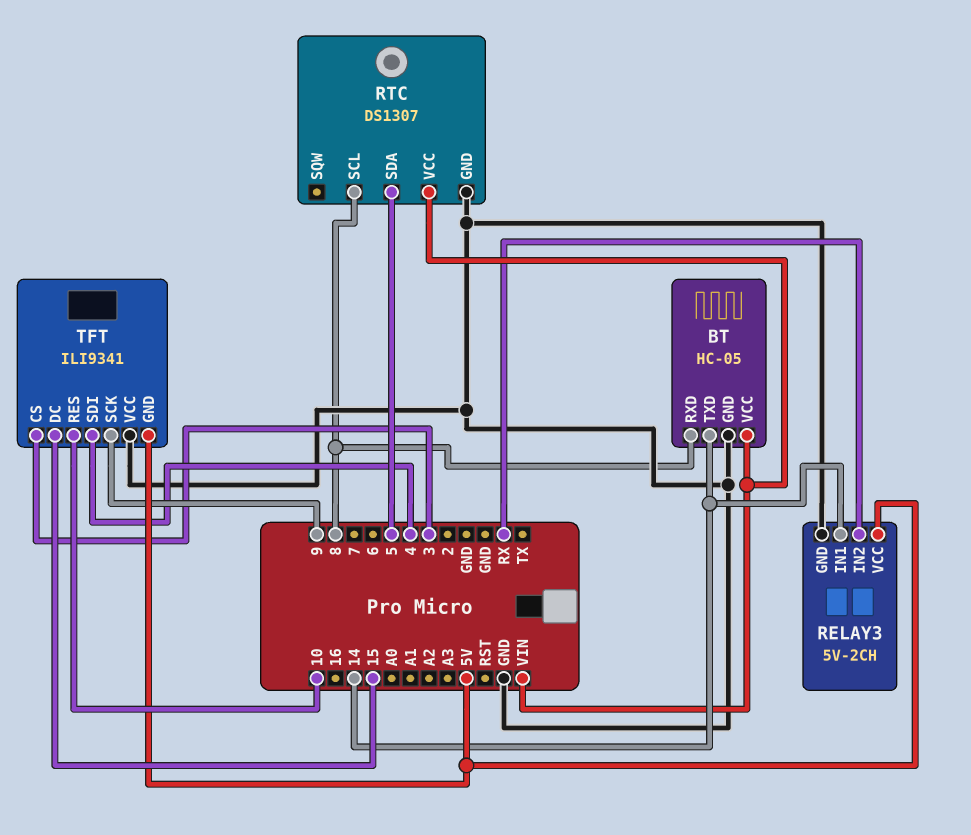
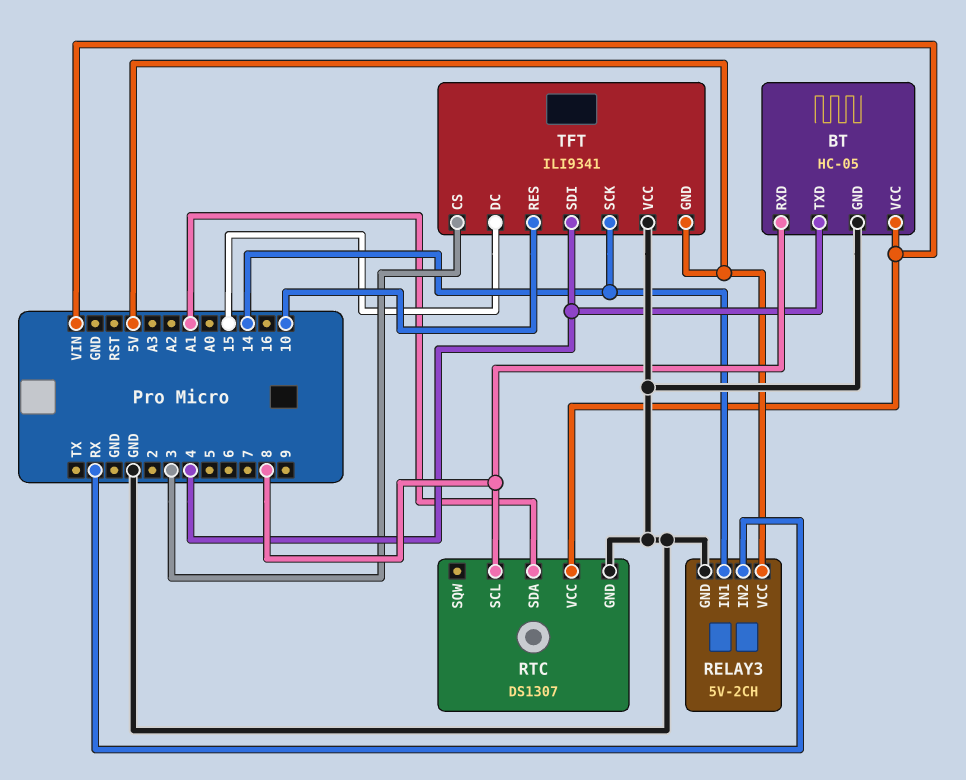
BT pin TXD: 14 -> 4
RTC pin SDA: 5 -> A1
TFT pin SCK: 9 -> 14

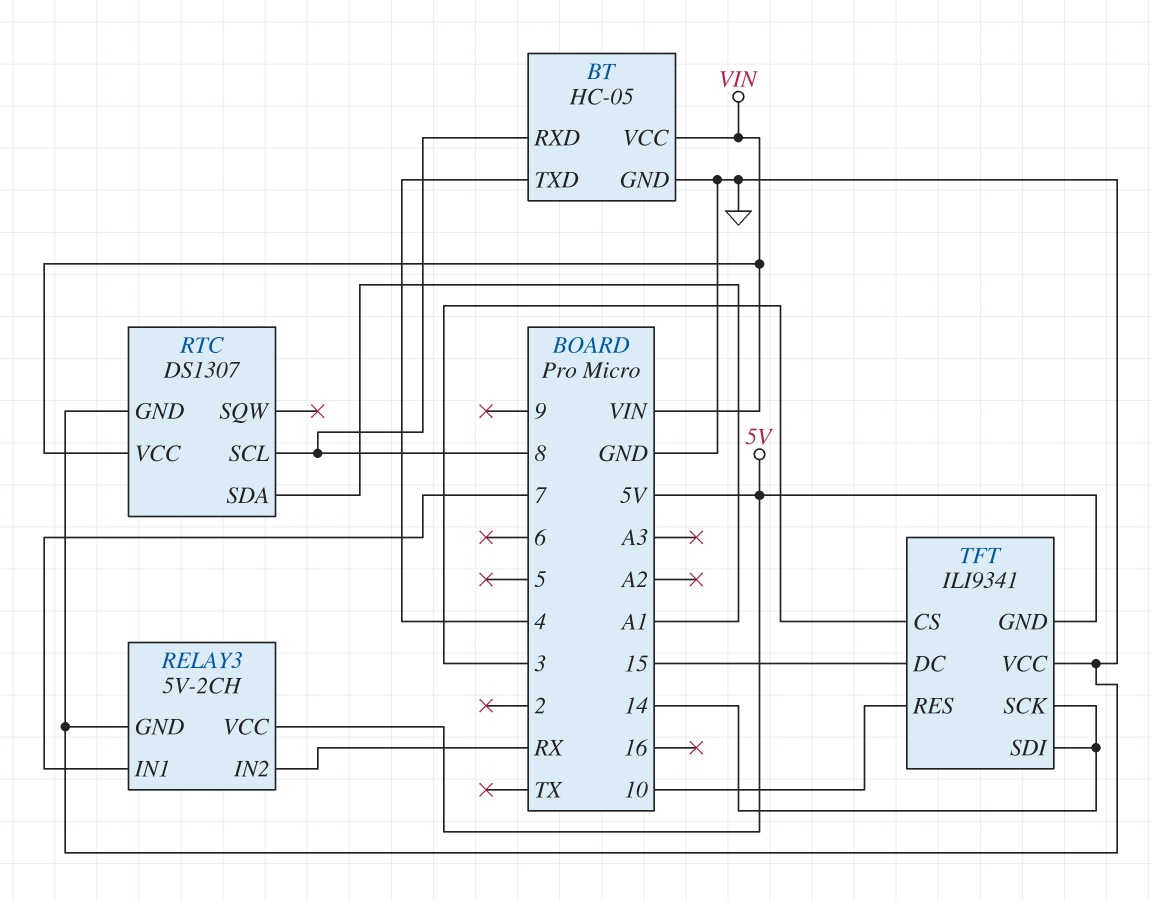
RELAY3 pin IN1: 14 -> 7
TFT pin SDI: 4 -> 14

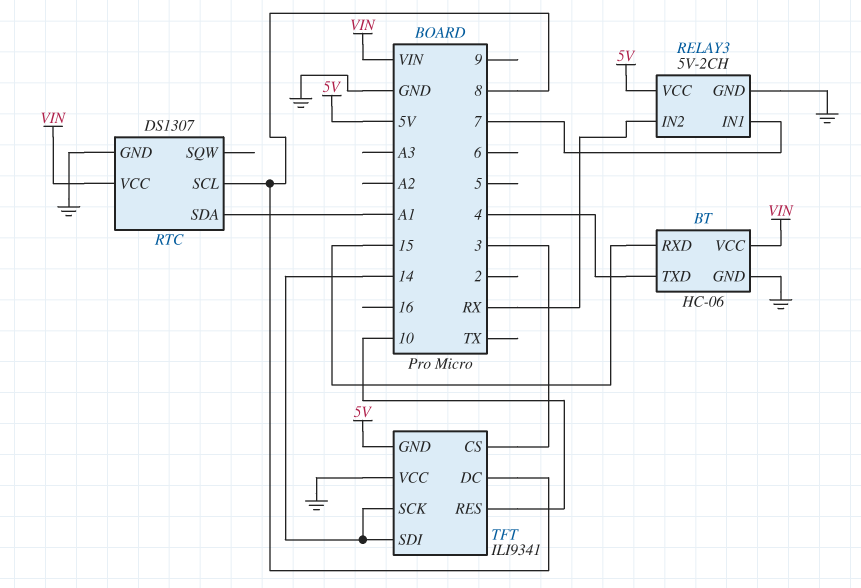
BT: HC-05 -> HC-06
BT pin RXD: 8 -> 15
TFT pin DC: 15 -> 8

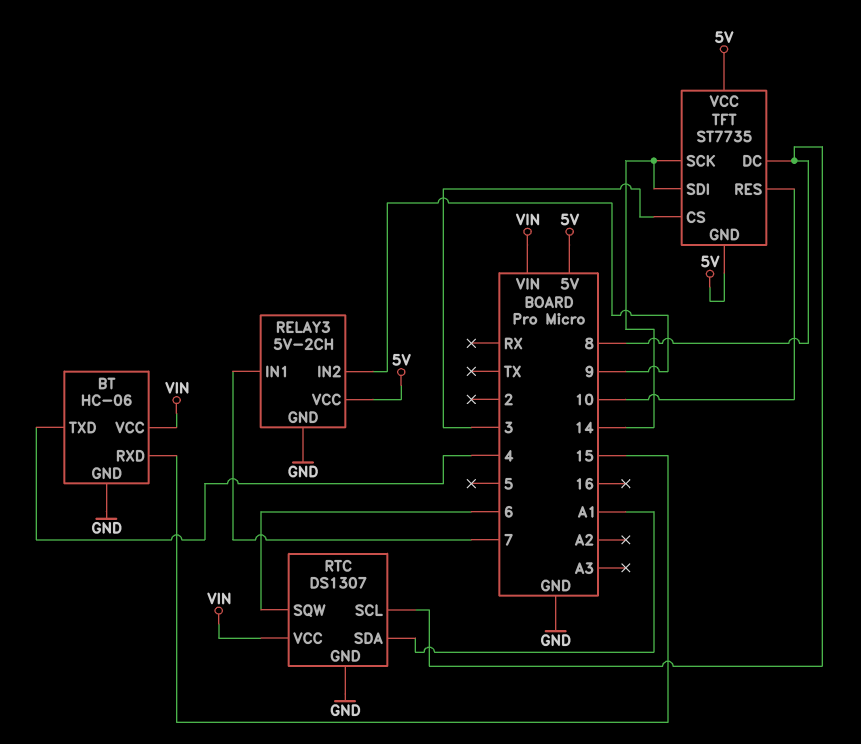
RELAY3 pin IN2: RX -> 9
RTC pin SQW: none -> 6
TFT: ILI9341 -> ST7735
TFT pin VCC: GND -> 5V

